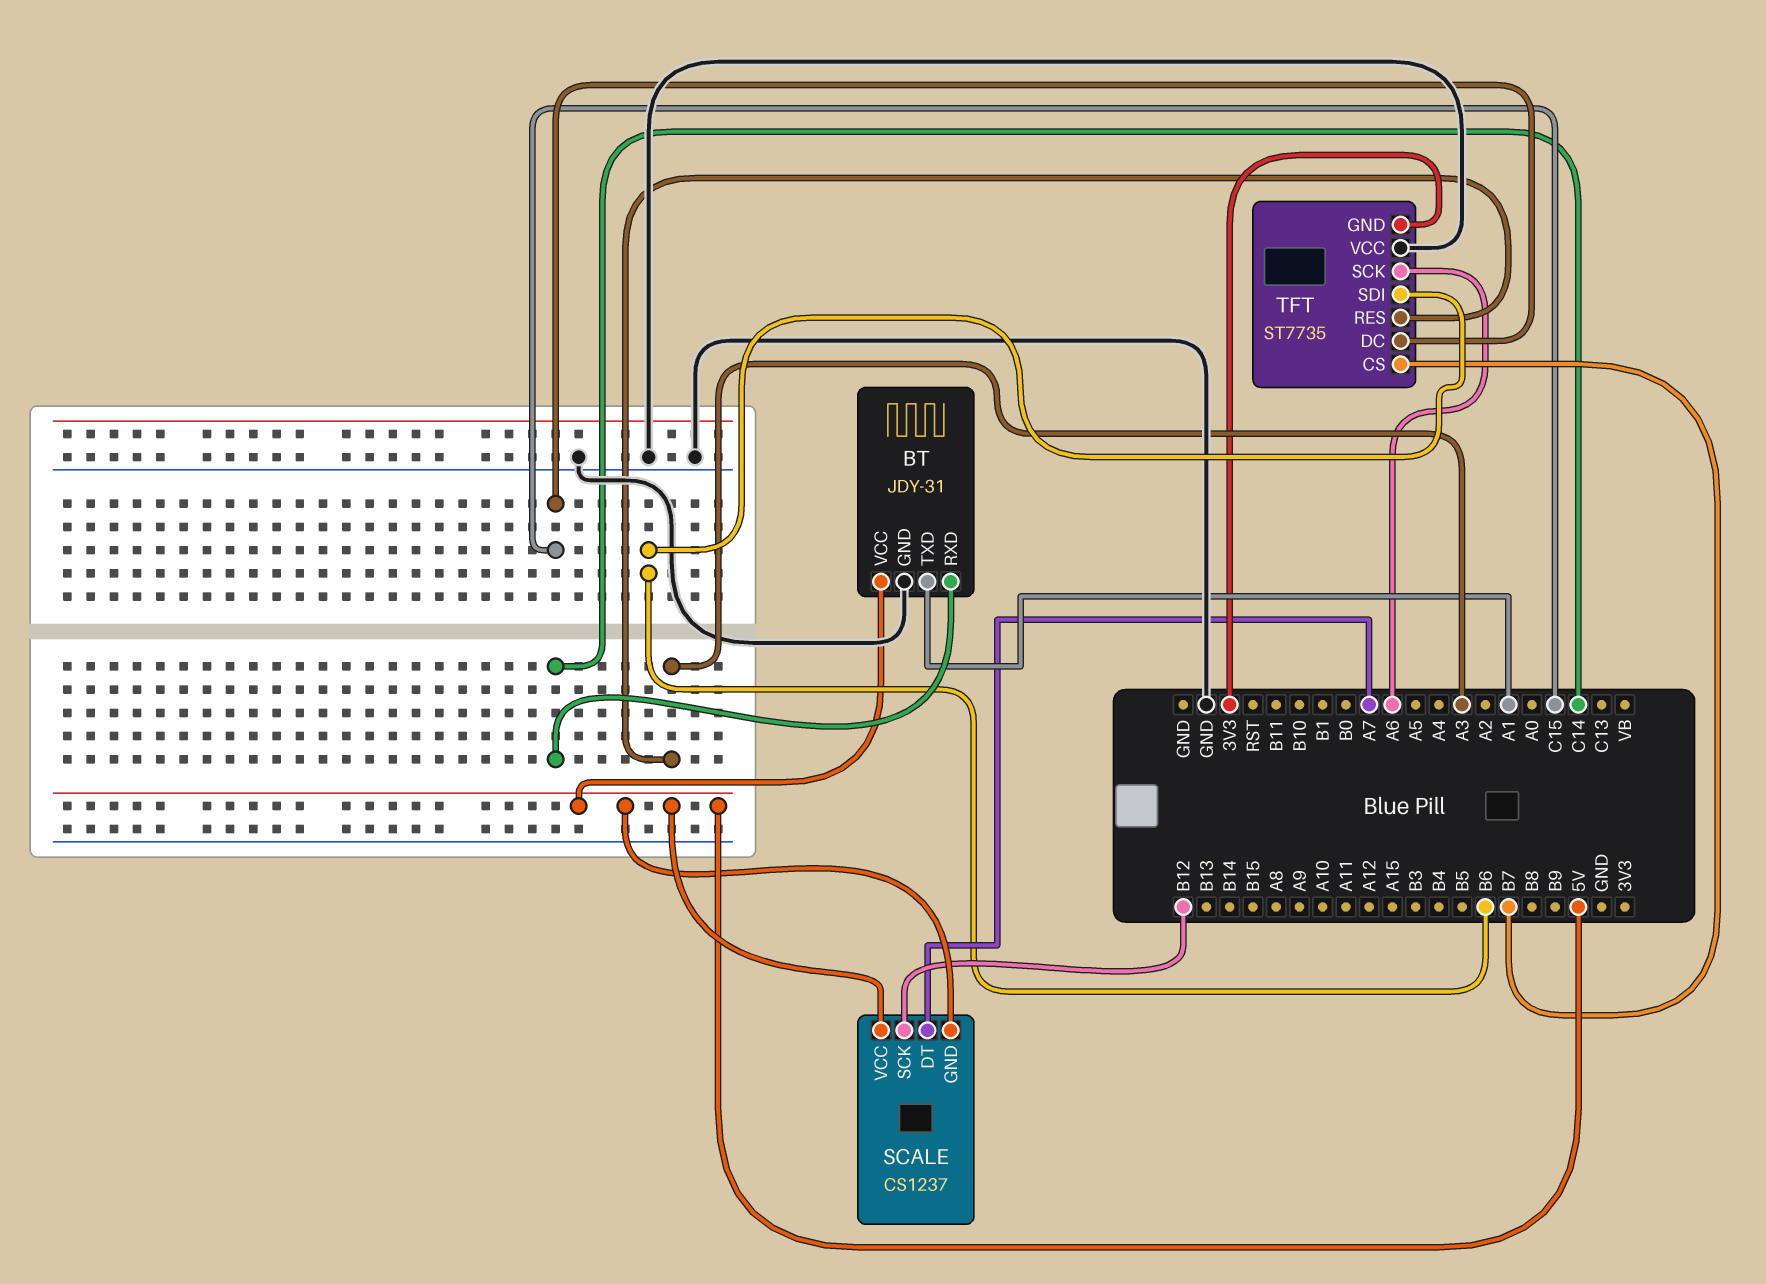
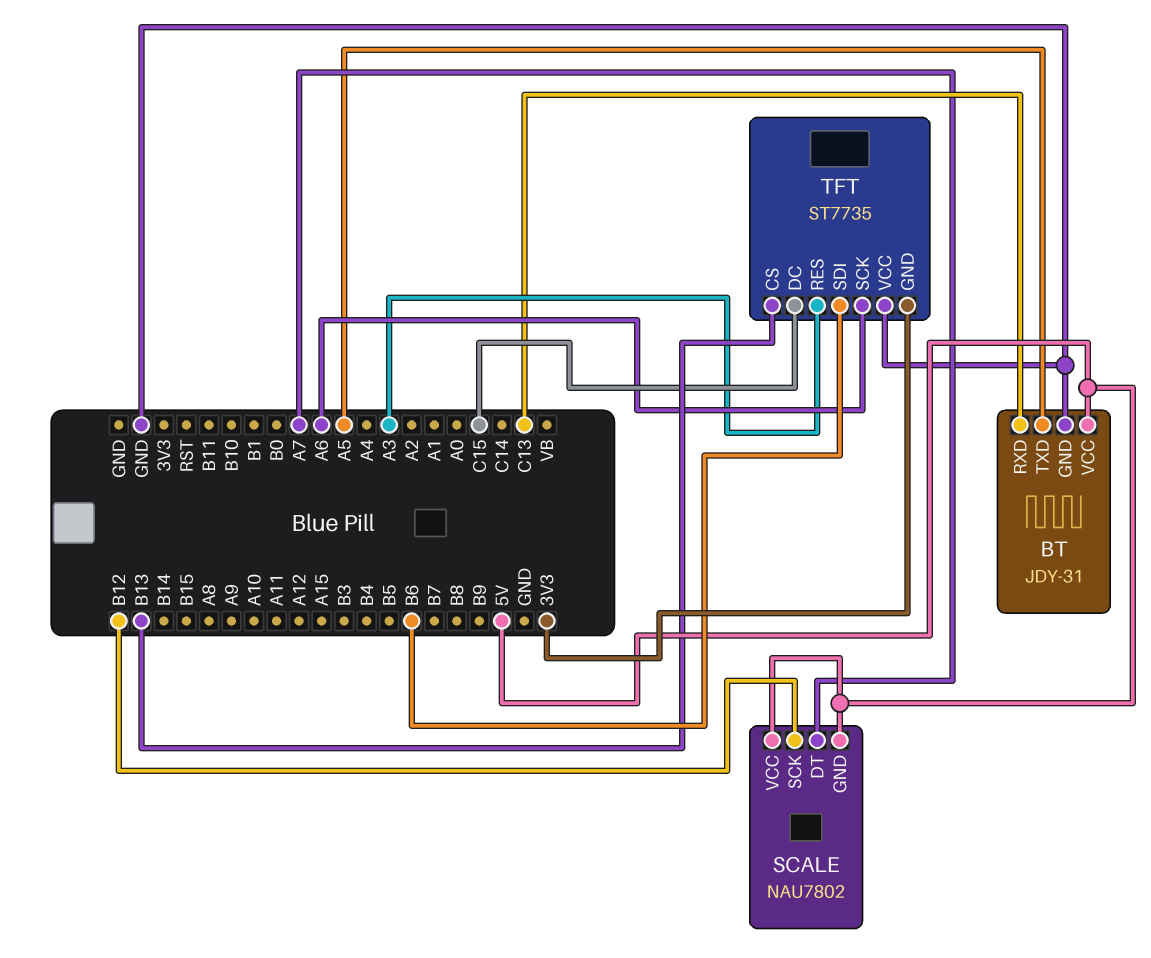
BT pin RXD: C14 -> C13
BT pin TXD: A1 -> A5
SCALE: CS1237 -> NAU7802
TFT pin CS: B7 -> B13

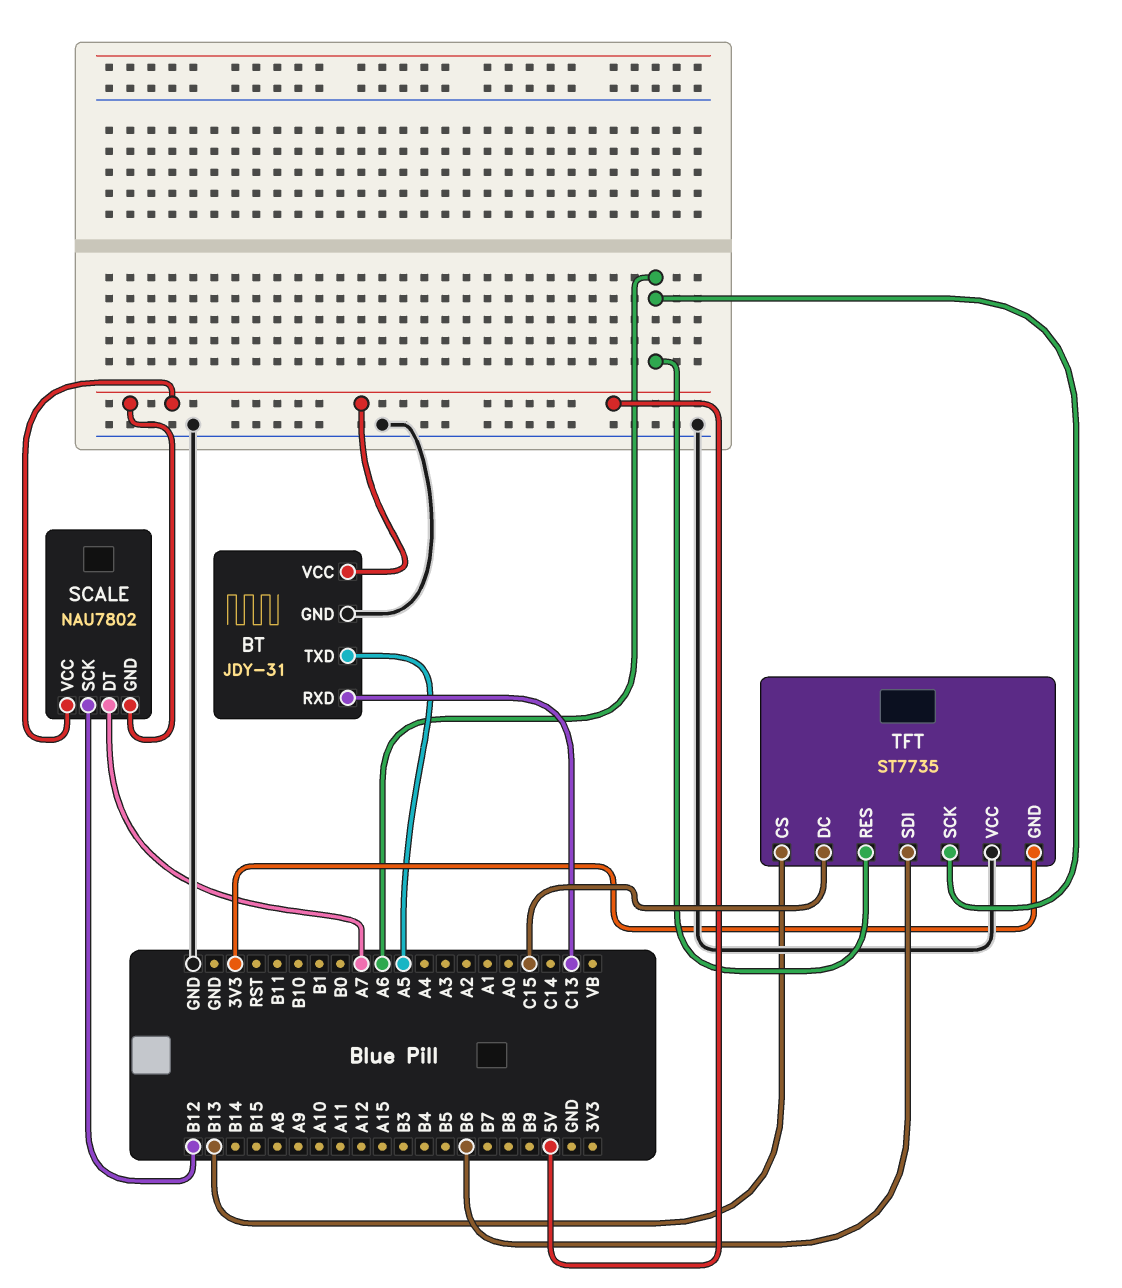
TFT pin RES: A3 -> A6

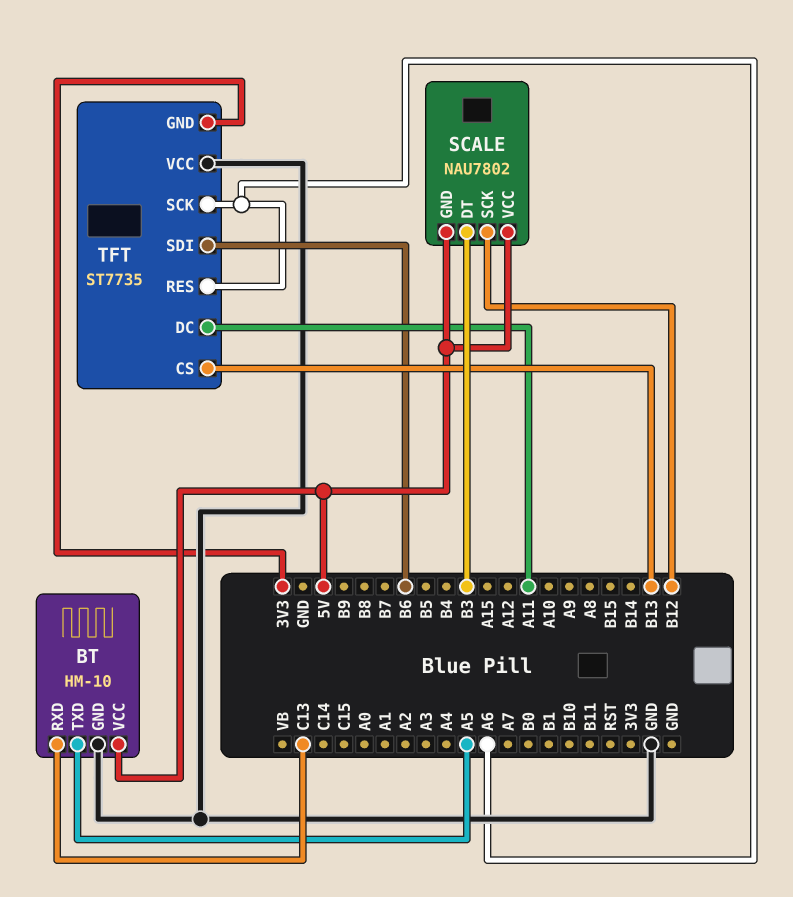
BT: JDY-31 -> HM-10
SCALE pin DT: A7 -> B3
TFT pin DC: C15 -> A11

